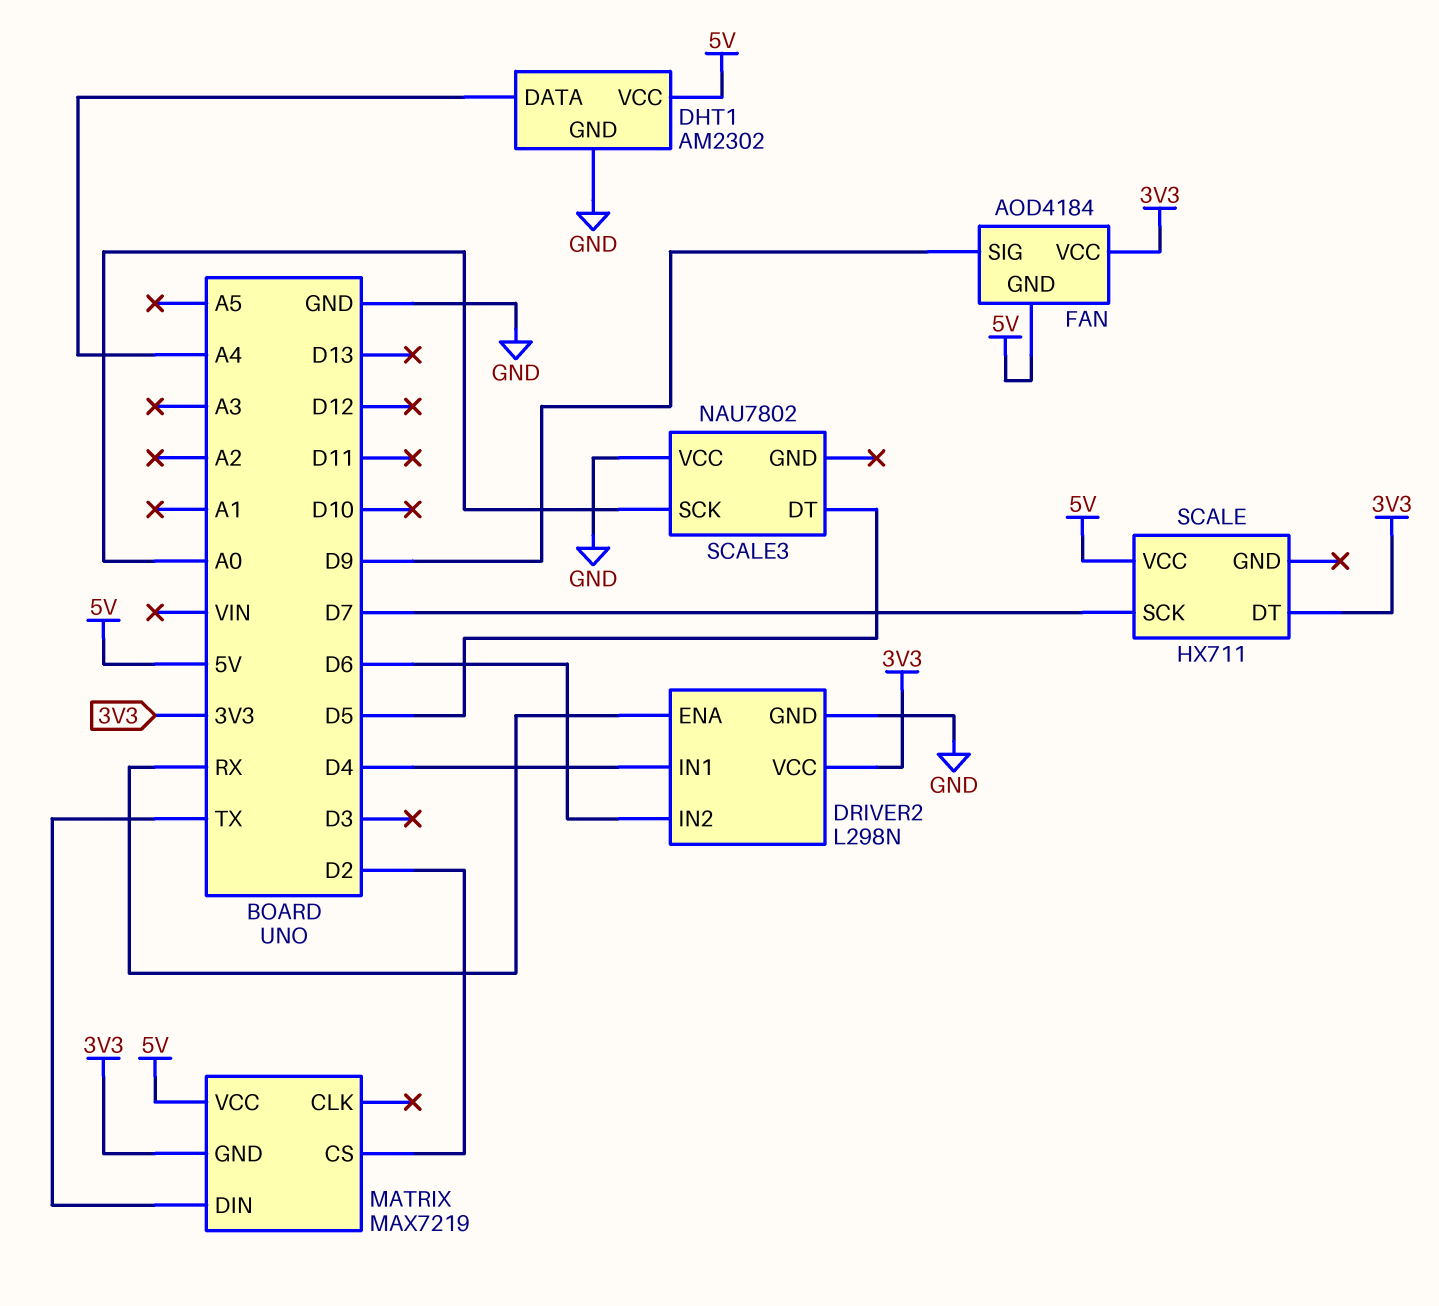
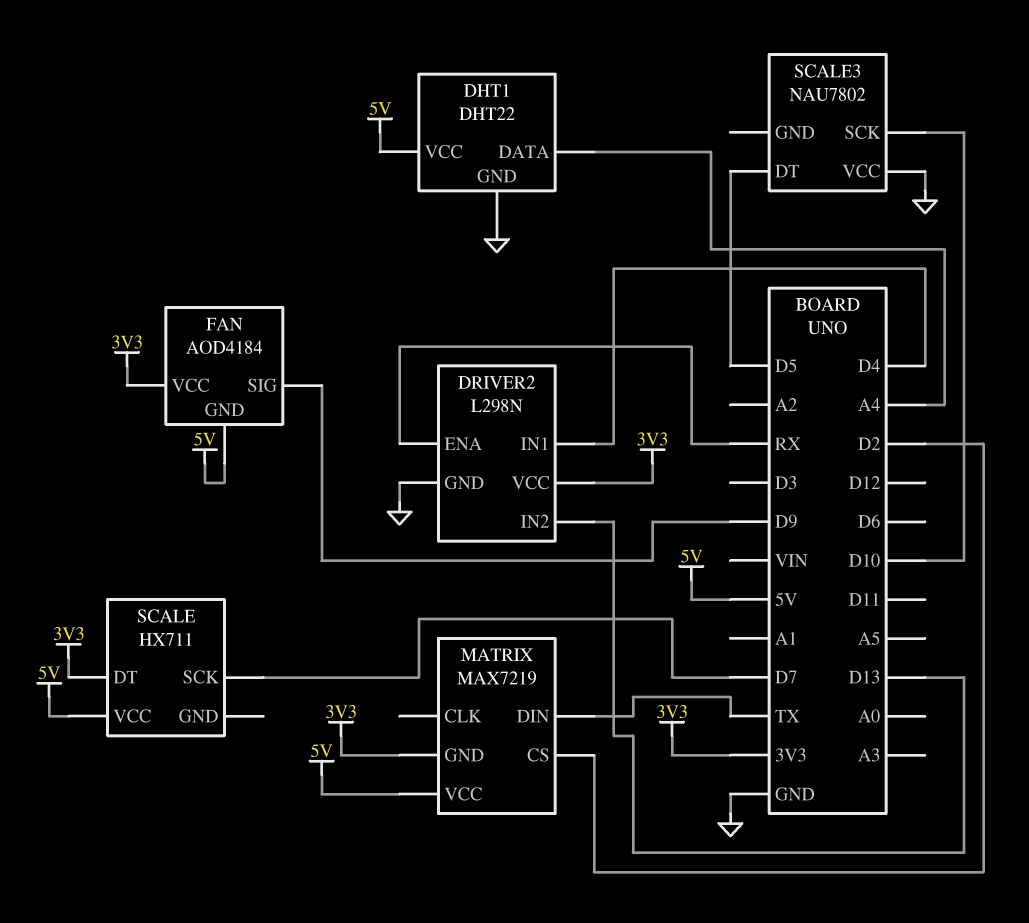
DHT1: AM2302 -> DHT22
DRIVER2 pin IN2: D6 -> D13
SCALE3 pin SCK: A0 -> D10

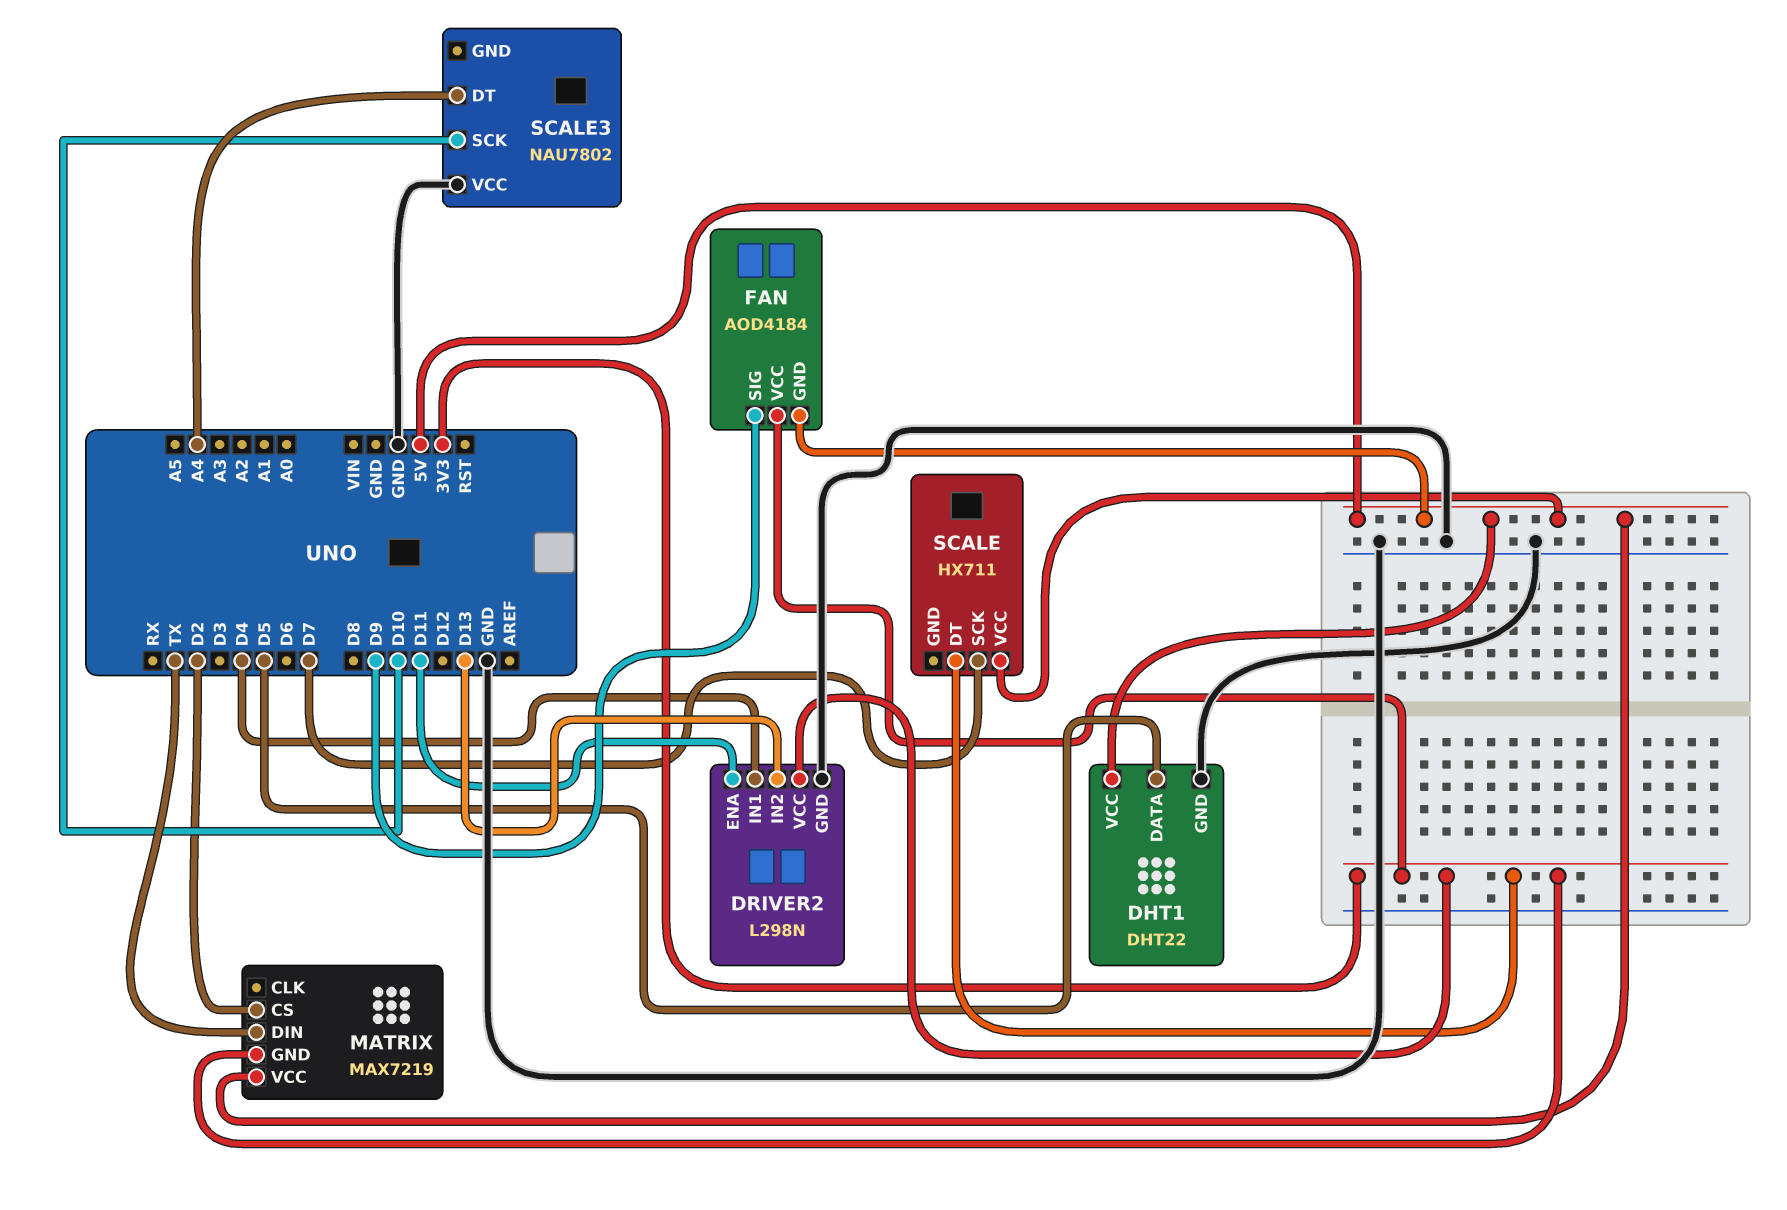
DHT1 pin DATA: A4 -> D5
DRIVER2 pin ENA: RX -> D11
SCALE3 pin DT: D5 -> A4

